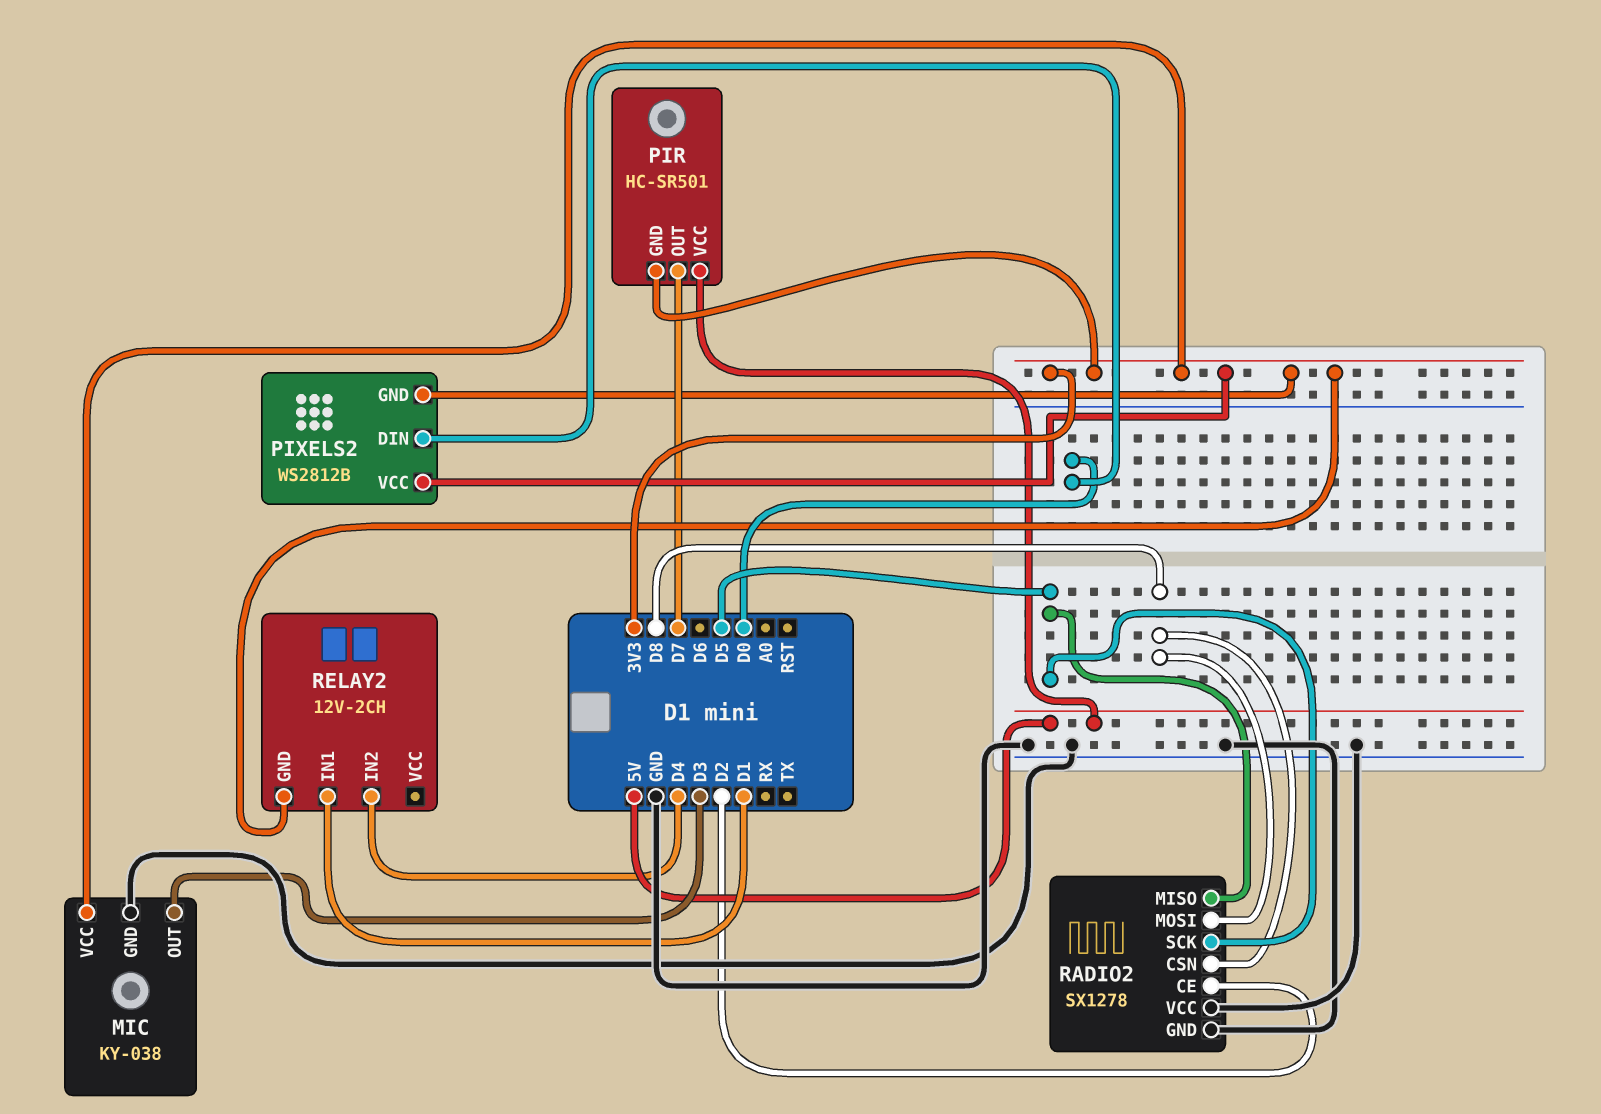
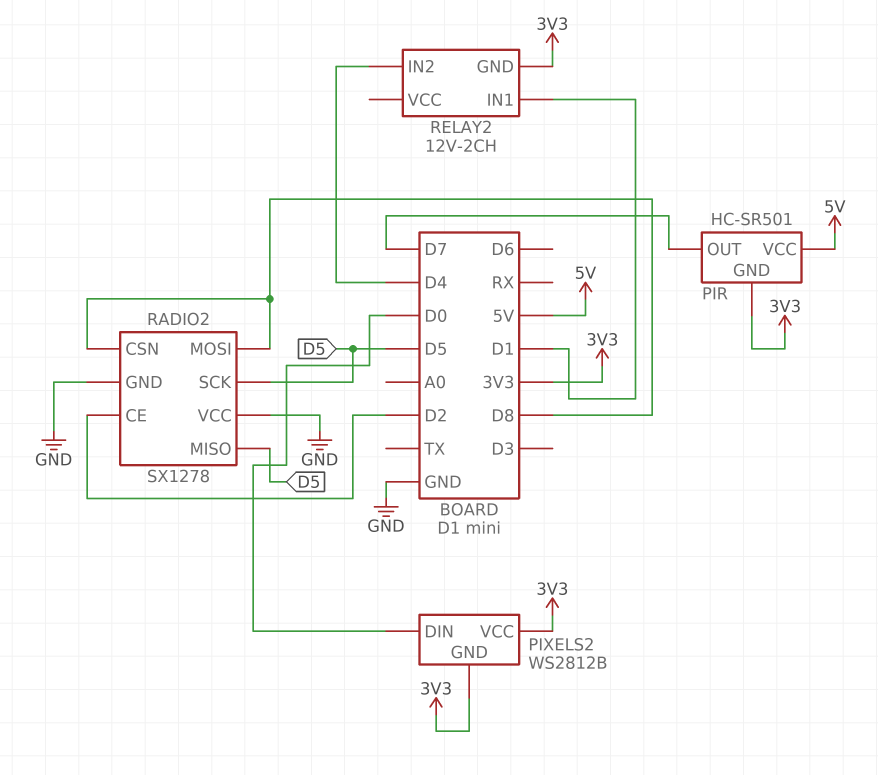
MIC: KY-038 -> none
MIC pin GND: GND -> none
MIC pin OUT: D3 -> none
MIC pin VCC: 3V3 -> none

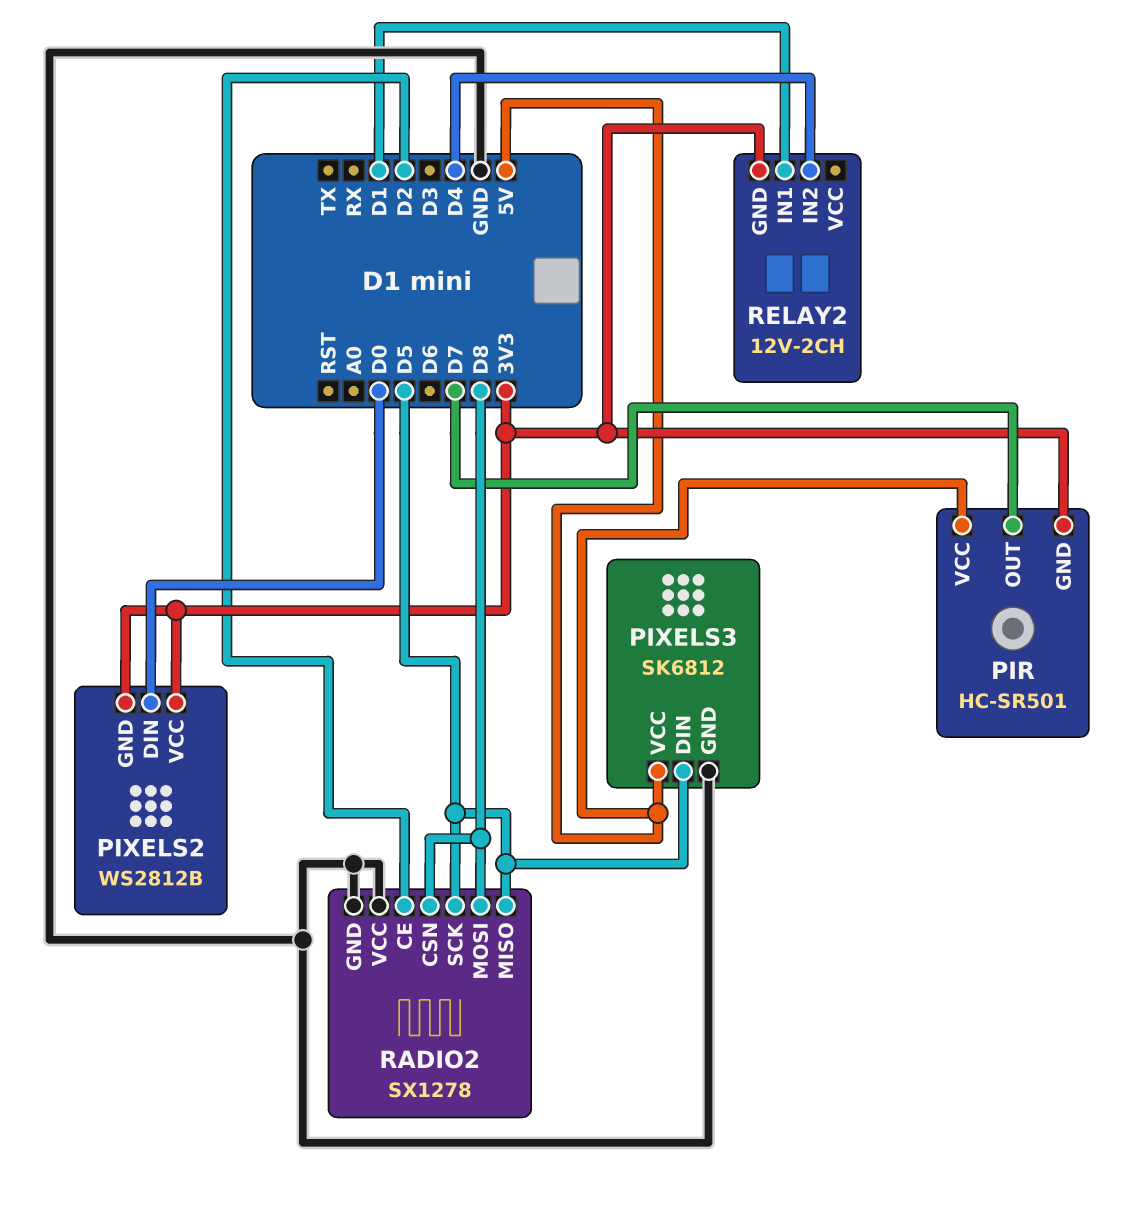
PIXELS3: none -> SK6812
PIXELS3 pin DIN: none -> D5
PIXELS3 pin GND: none -> GND
PIXELS3 pin VCC: none -> 5V

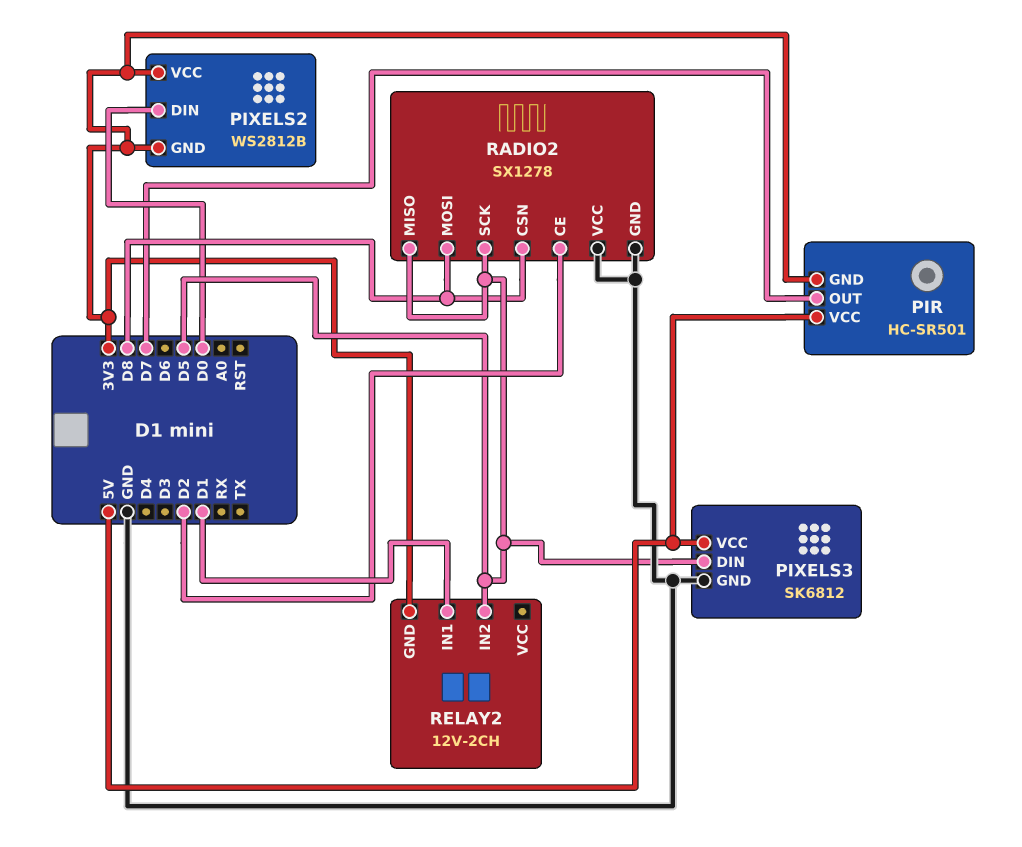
RELAY2 pin IN2: D4 -> D5

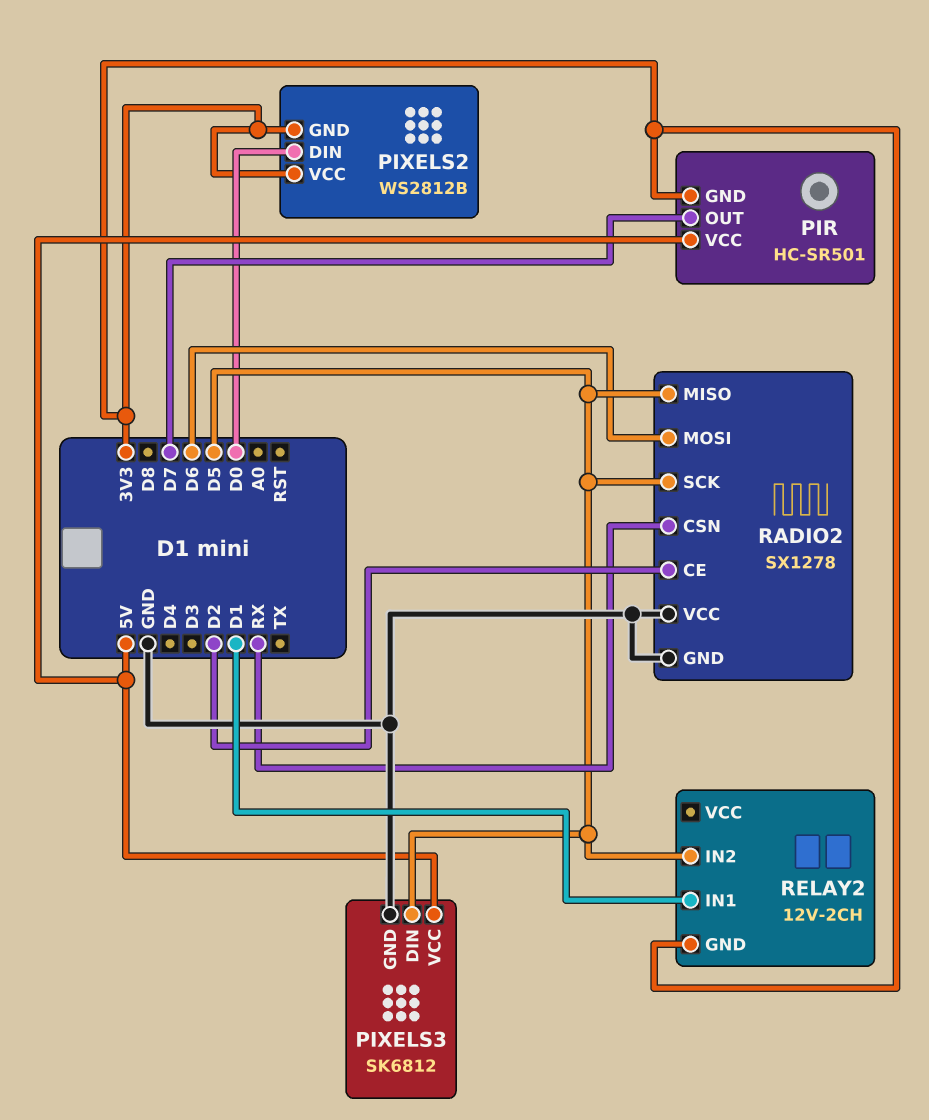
RADIO2 pin CSN: D8 -> RX
RADIO2 pin MOSI: D8 -> D6

